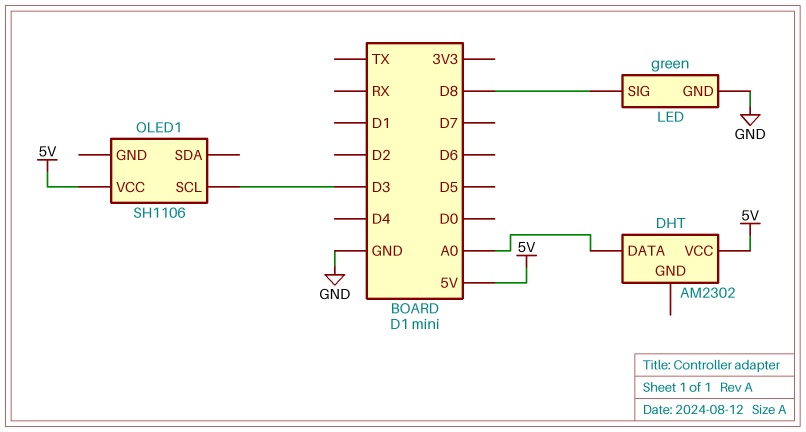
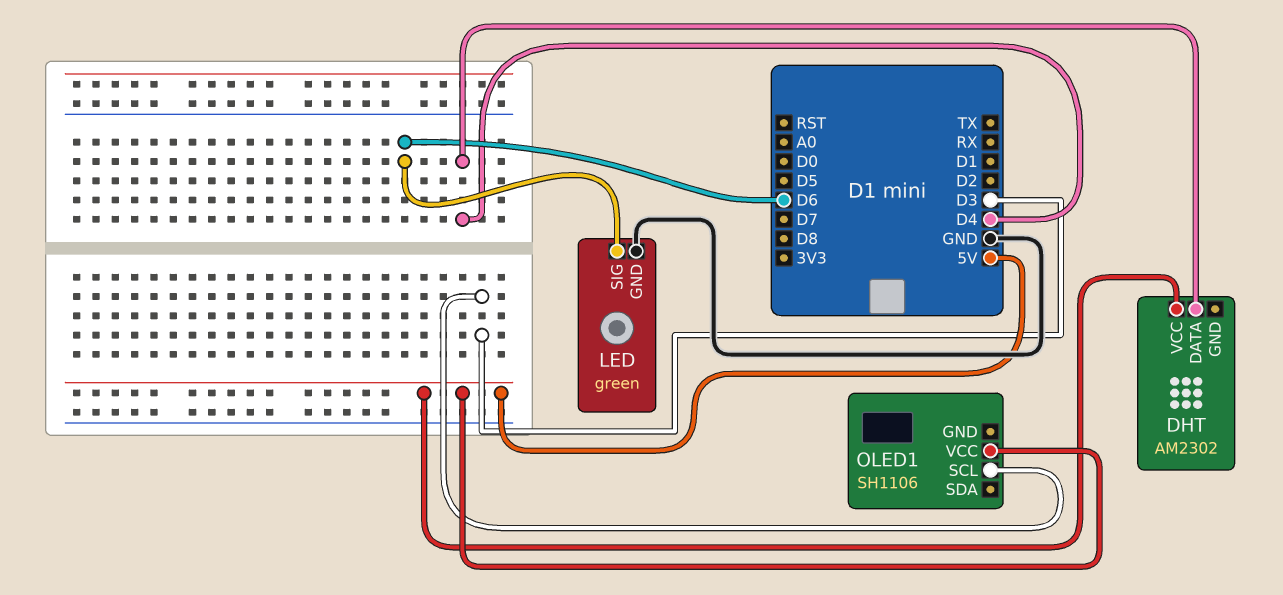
DHT pin DATA: A0 -> D4
LED pin SIG: D8 -> D6

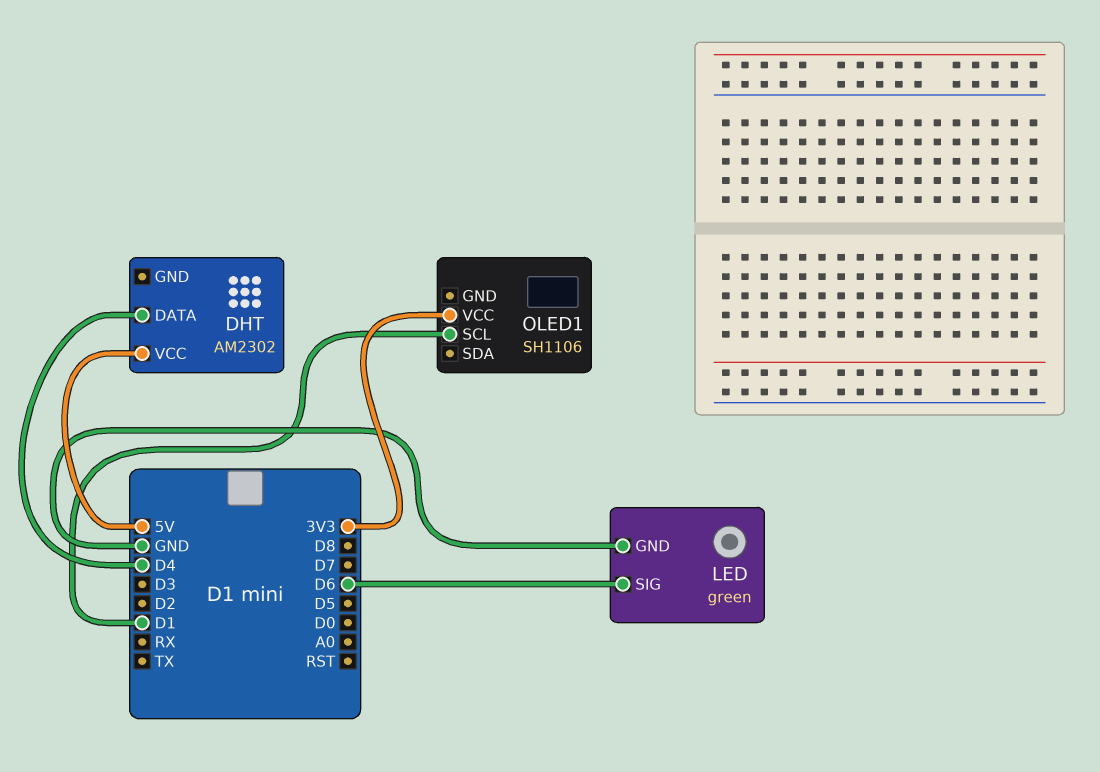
OLED1 pin SCL: D3 -> D1
OLED1 pin VCC: 5V -> 3V3

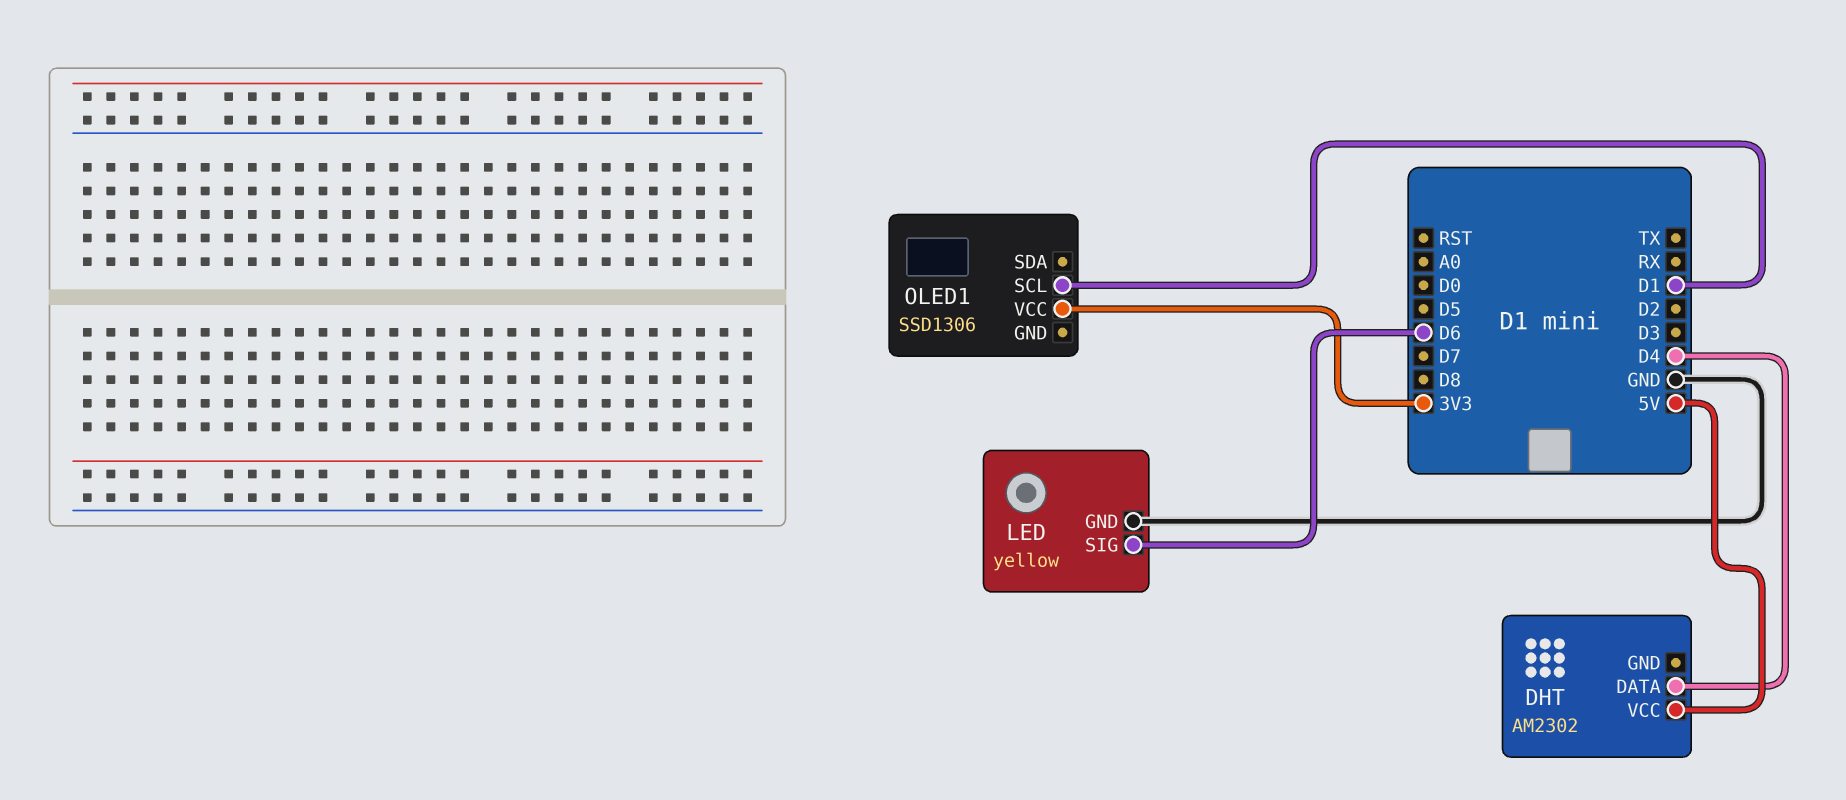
LED: green -> yellow
OLED1: SH1106 -> SSD1306

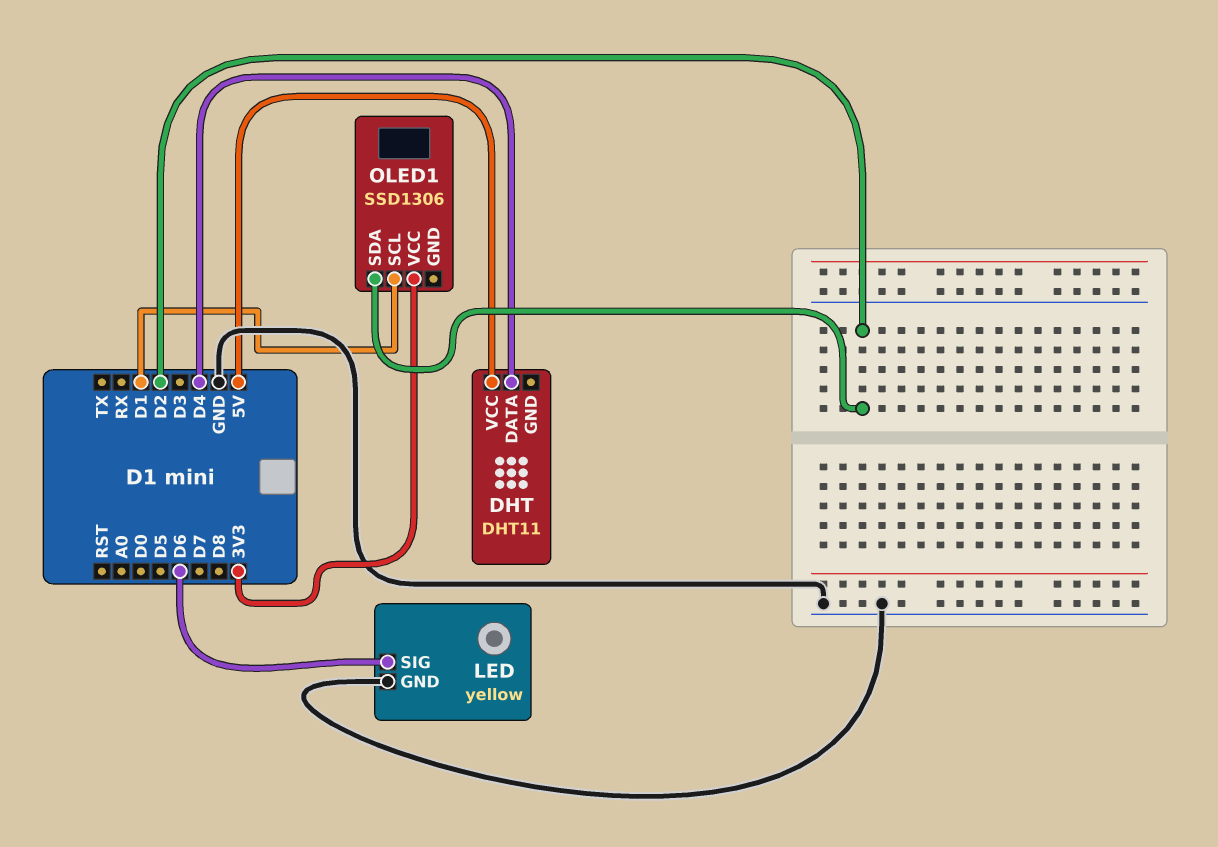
DHT: AM2302 -> DHT11
OLED1 pin SDA: none -> D2

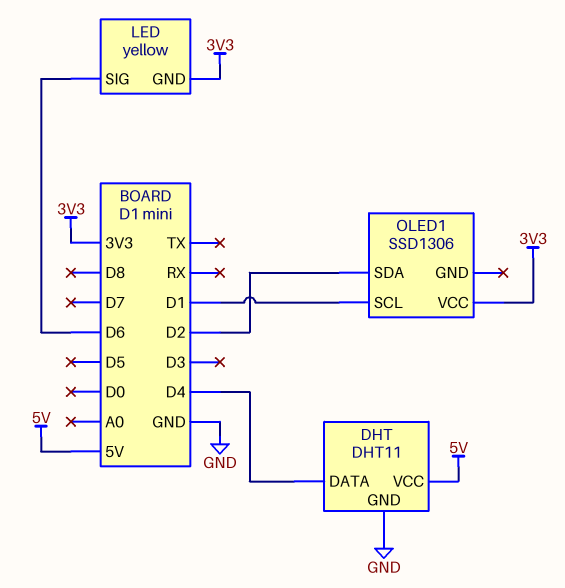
DHT pin GND: none -> GND
LED pin GND: GND -> 3V3

